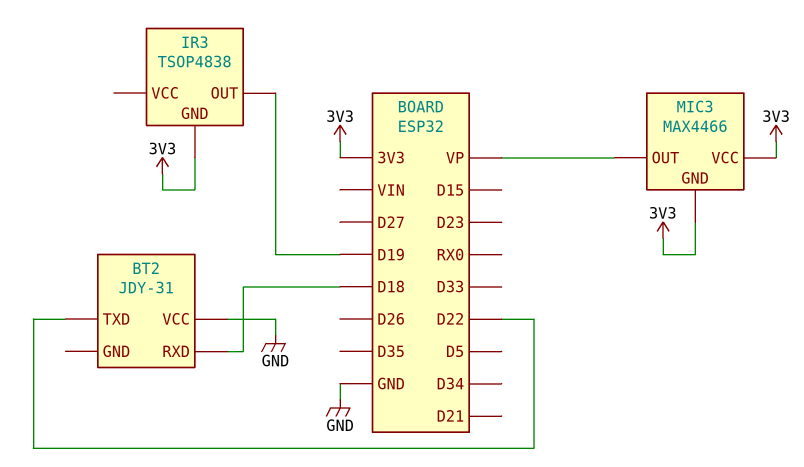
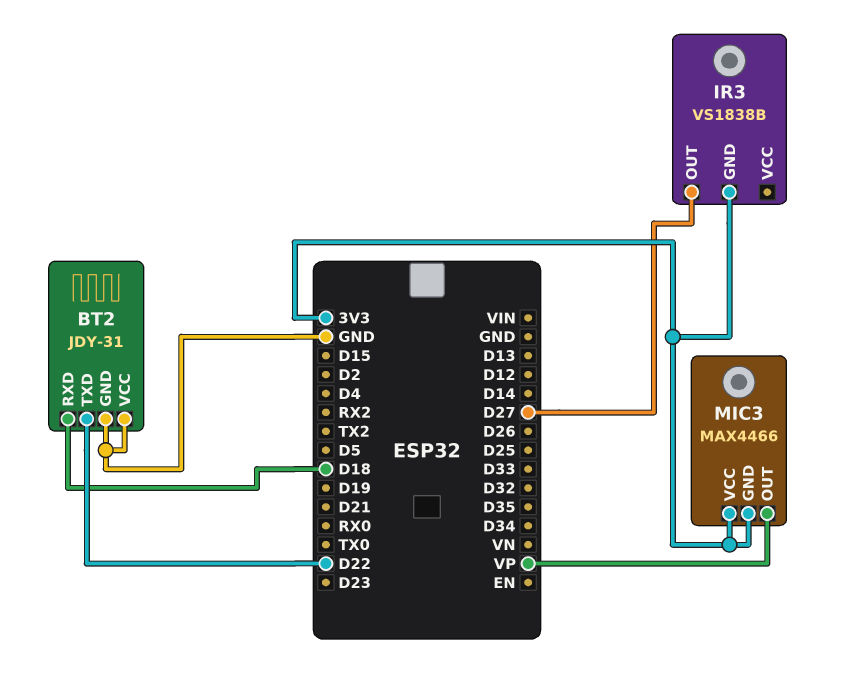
BT2 pin GND: none -> GND
IR3: TSOP4838 -> VS1838B
IR3 pin OUT: D19 -> D27

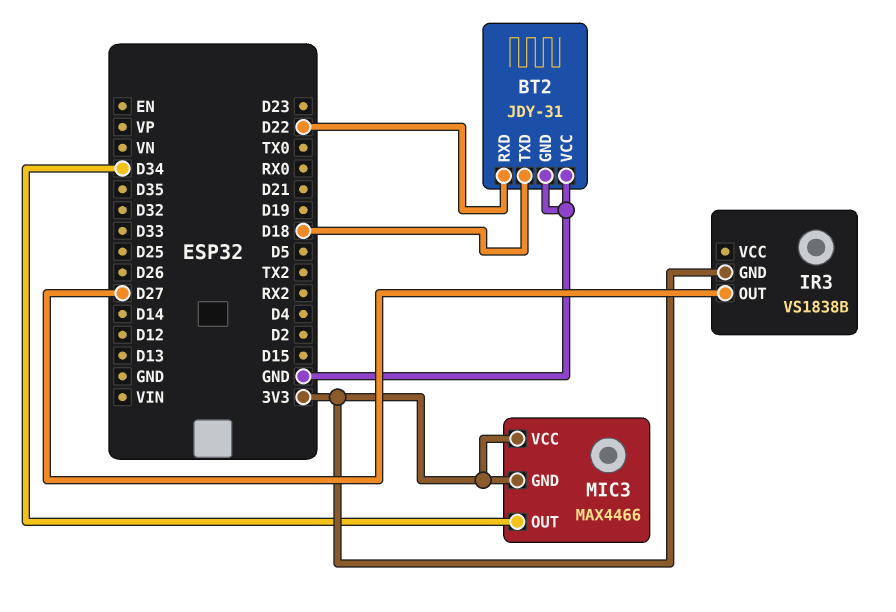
BT2 pin RXD: D18 -> D22
BT2 pin TXD: D22 -> D18
MIC3 pin OUT: VP -> D34

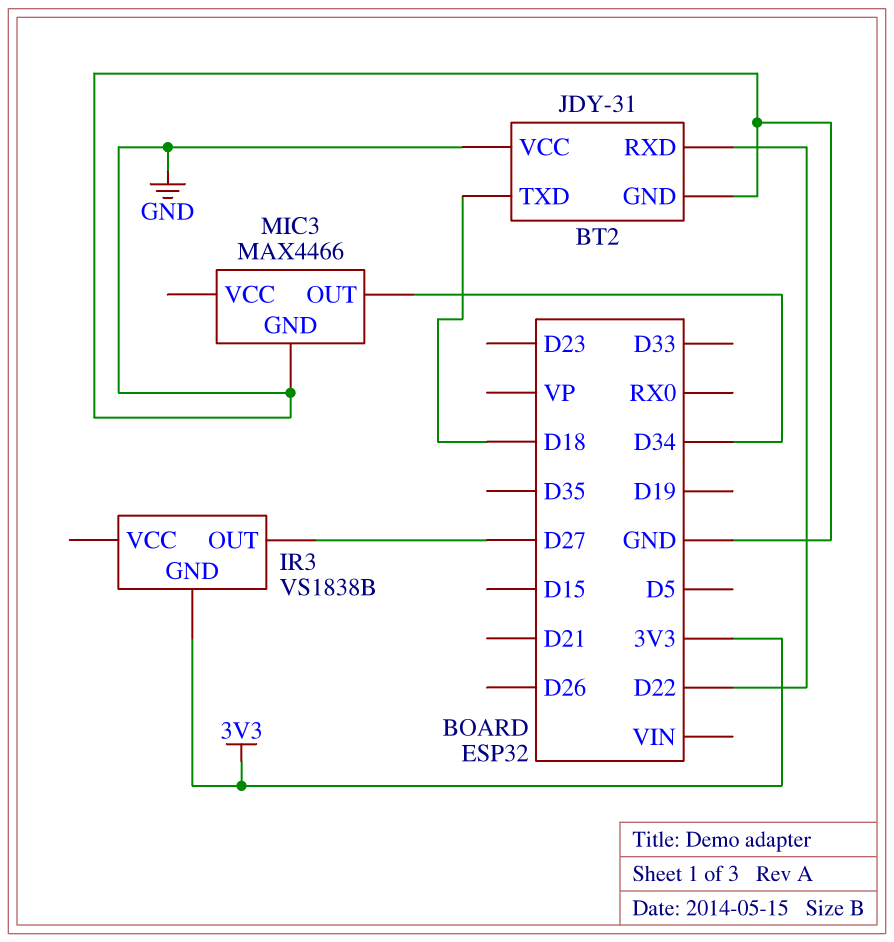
MIC3 pin GND: 3V3 -> GND
MIC3 pin VCC: 3V3 -> none

